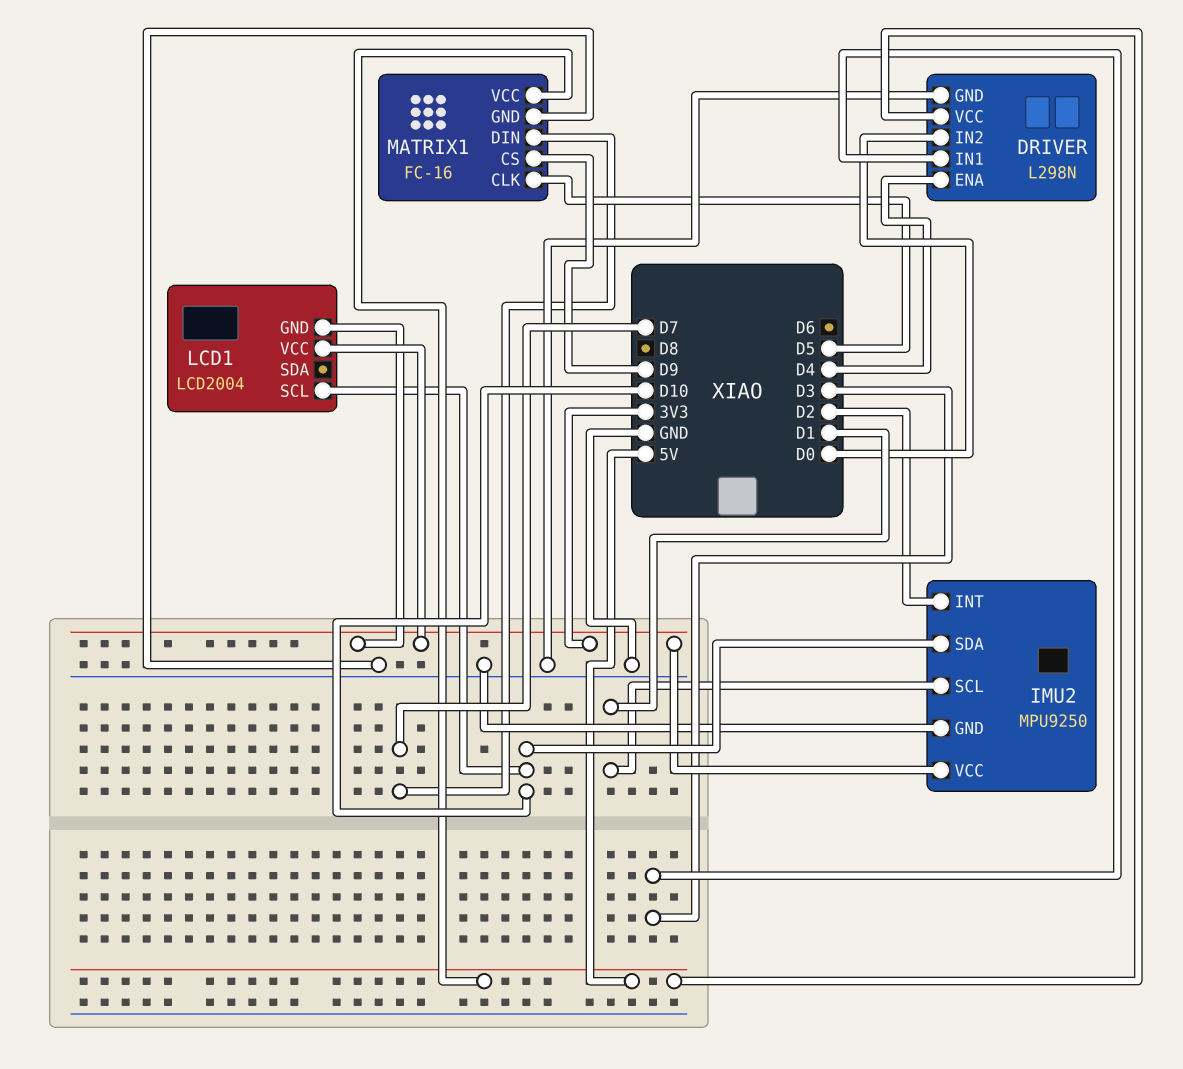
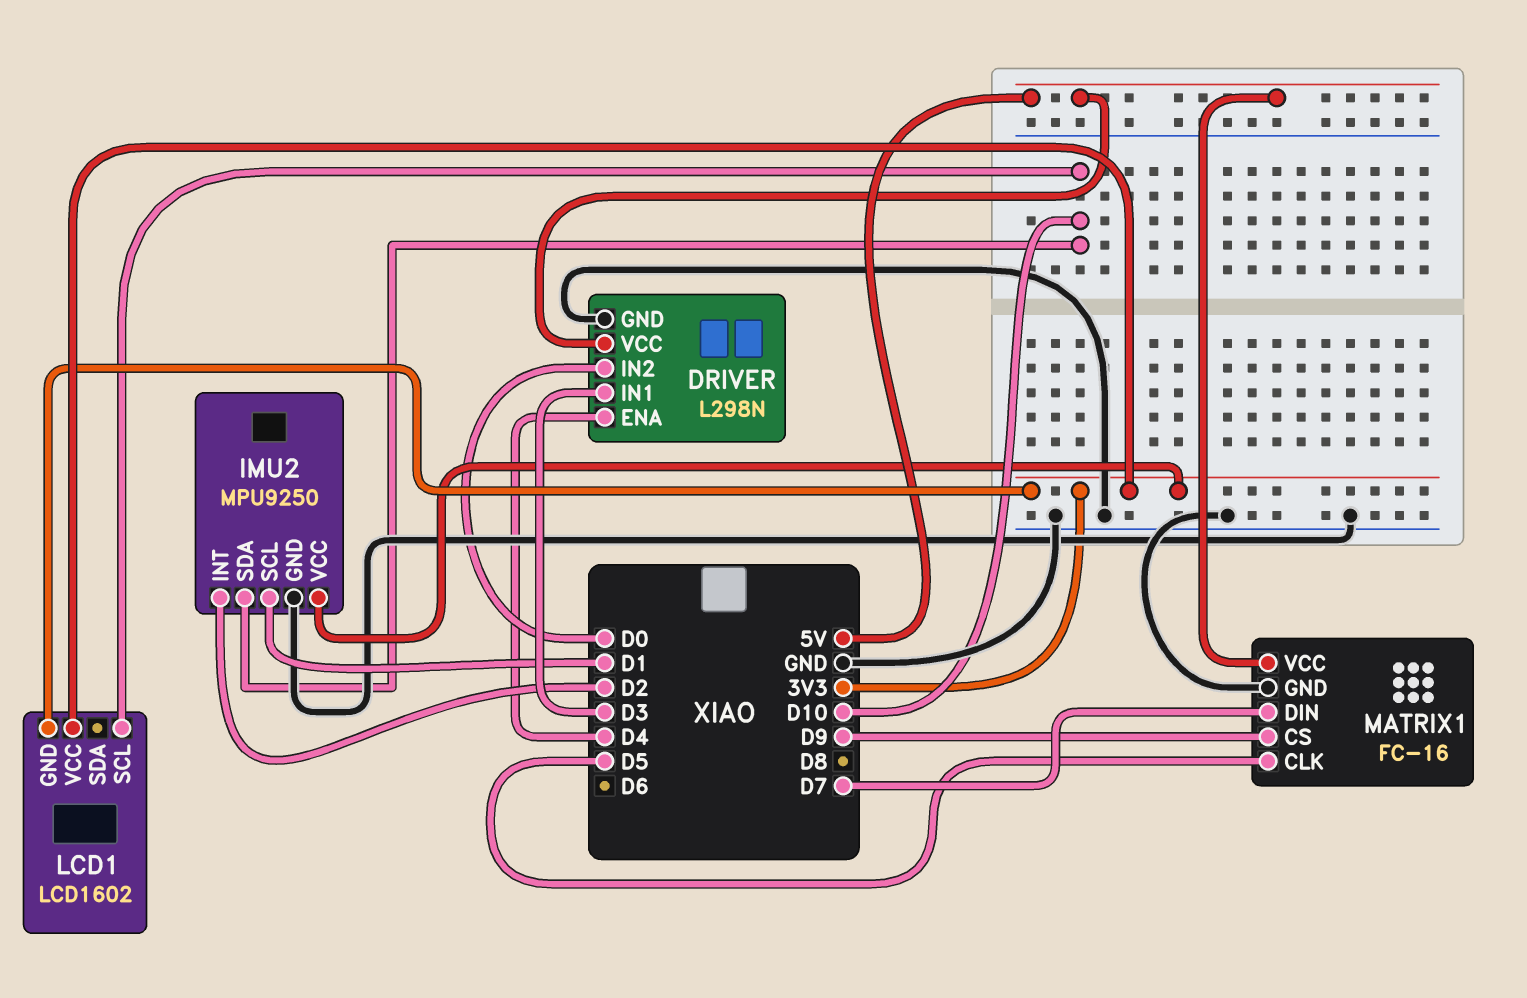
LCD1: LCD2004 -> LCD1602

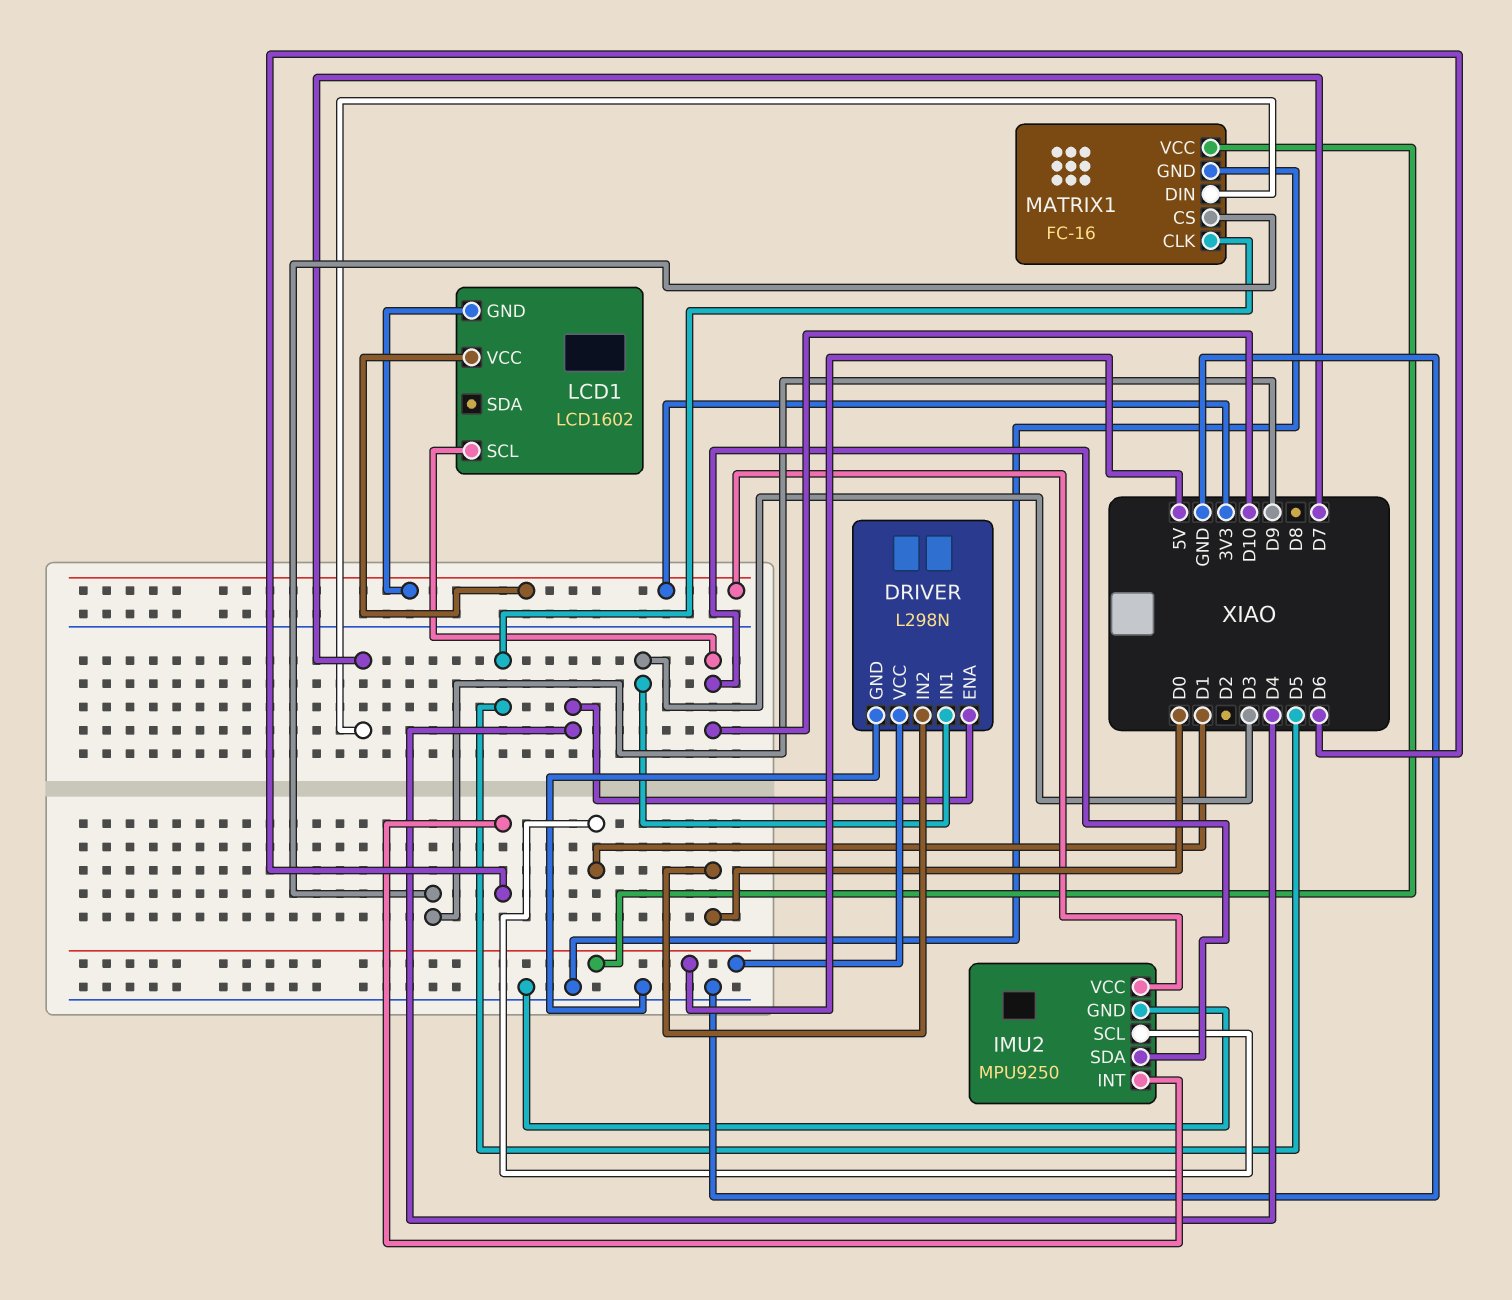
IMU2 pin INT: D2 -> D6

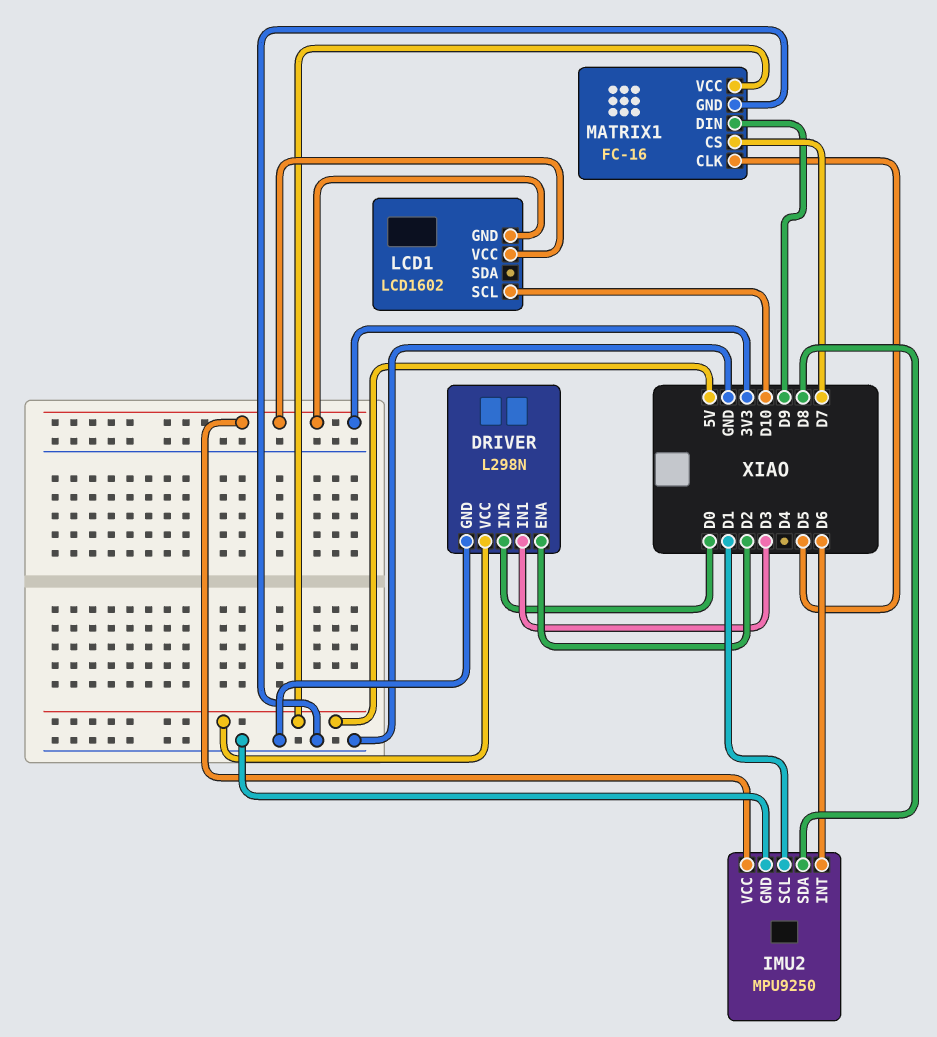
DRIVER pin ENA: D4 -> D2
IMU2 pin SDA: D10 -> D8
MATRIX1 pin CS: D9 -> D7
MATRIX1 pin DIN: D7 -> D9

